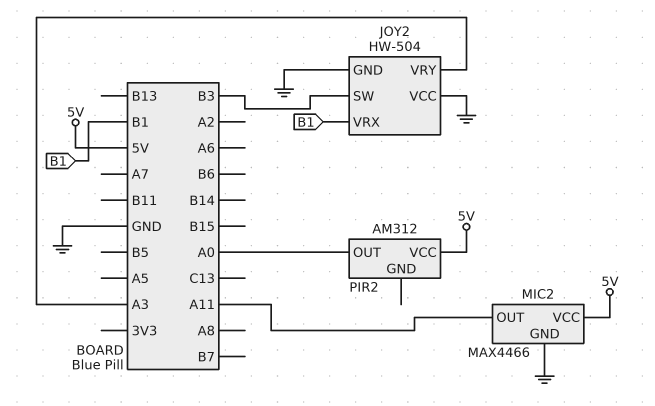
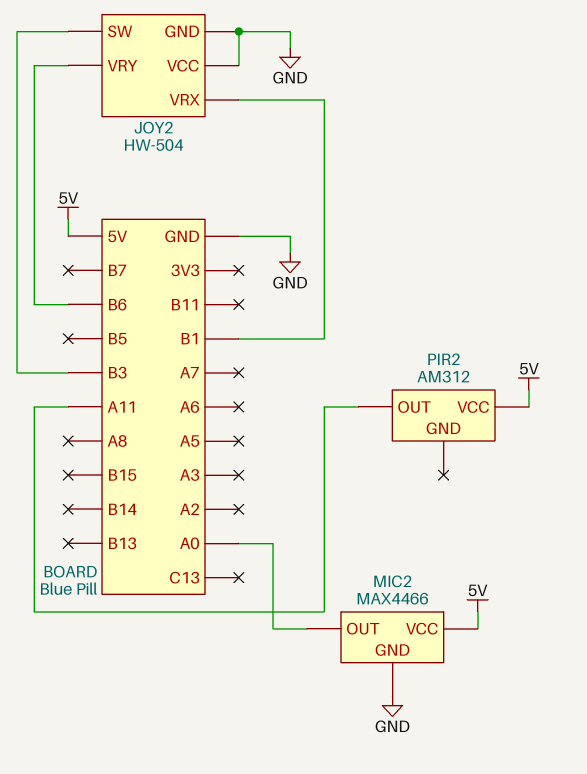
JOY2 pin VRY: A3 -> B6
MIC2 pin OUT: A11 -> A0
PIR2 pin OUT: A0 -> A11

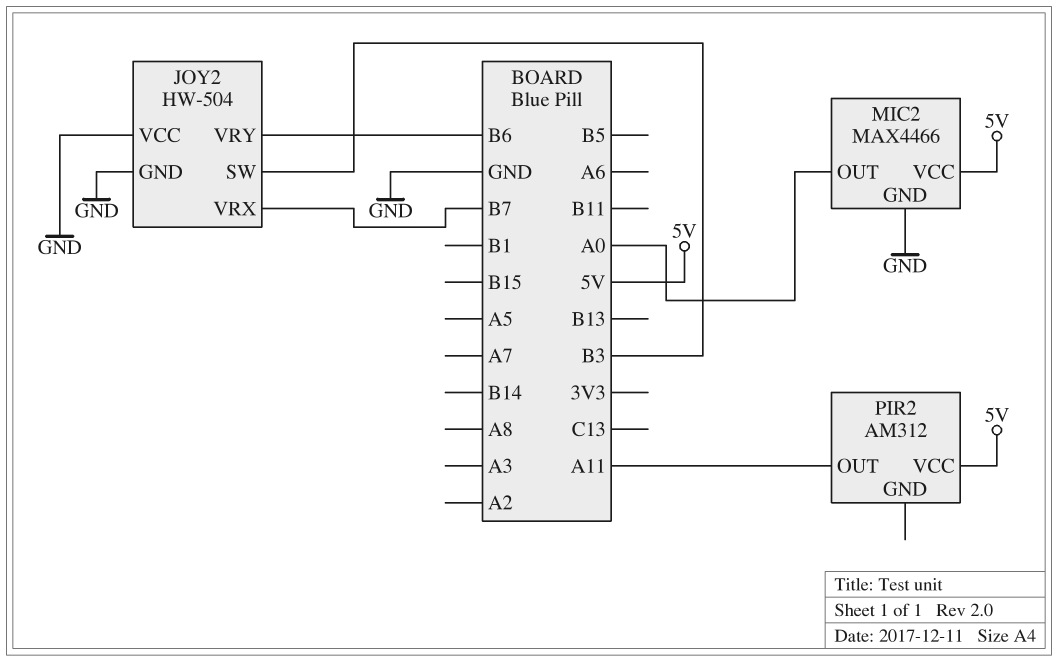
JOY2 pin VRX: B1 -> B7

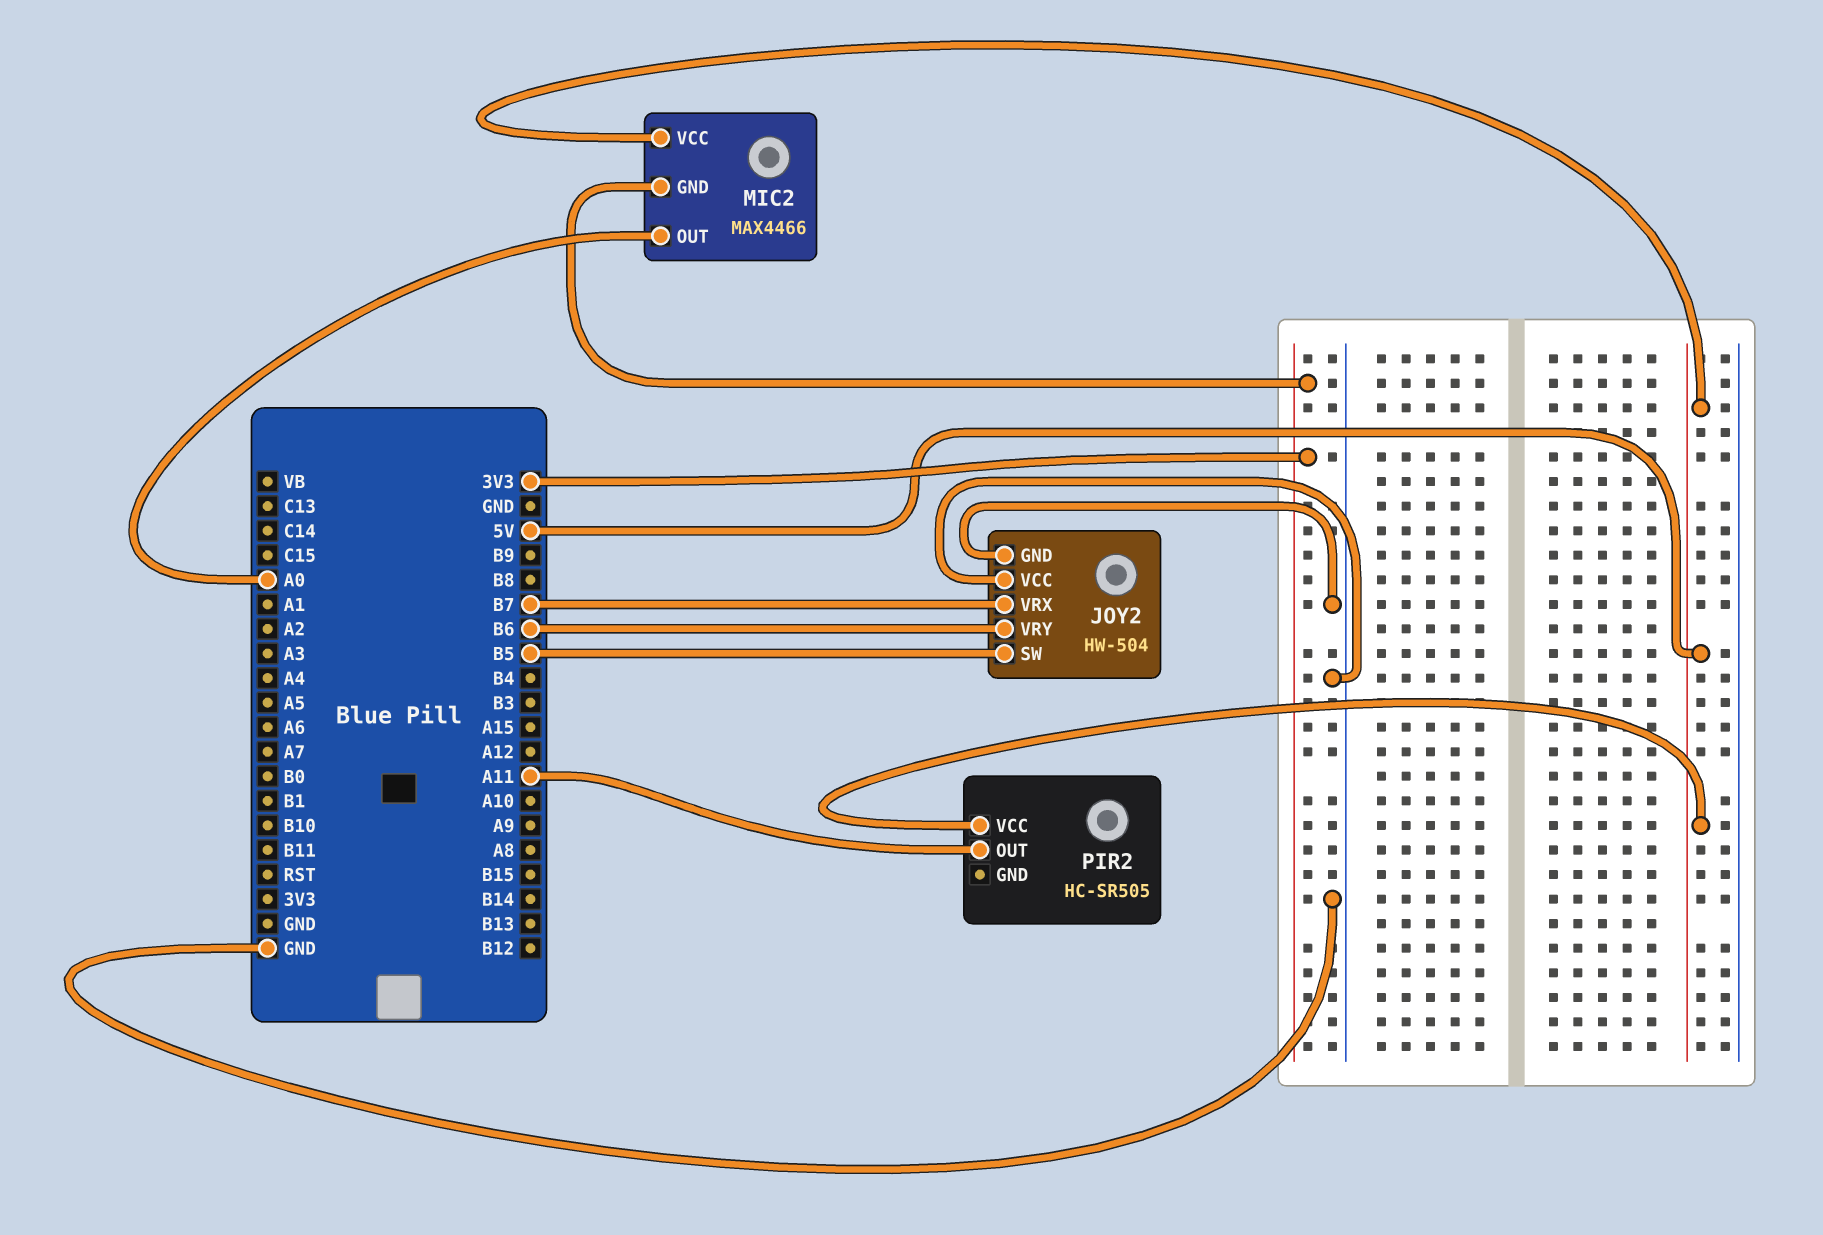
JOY2 pin SW: B3 -> B5
MIC2 pin GND: GND -> 3V3
PIR2: AM312 -> HC-SR505

